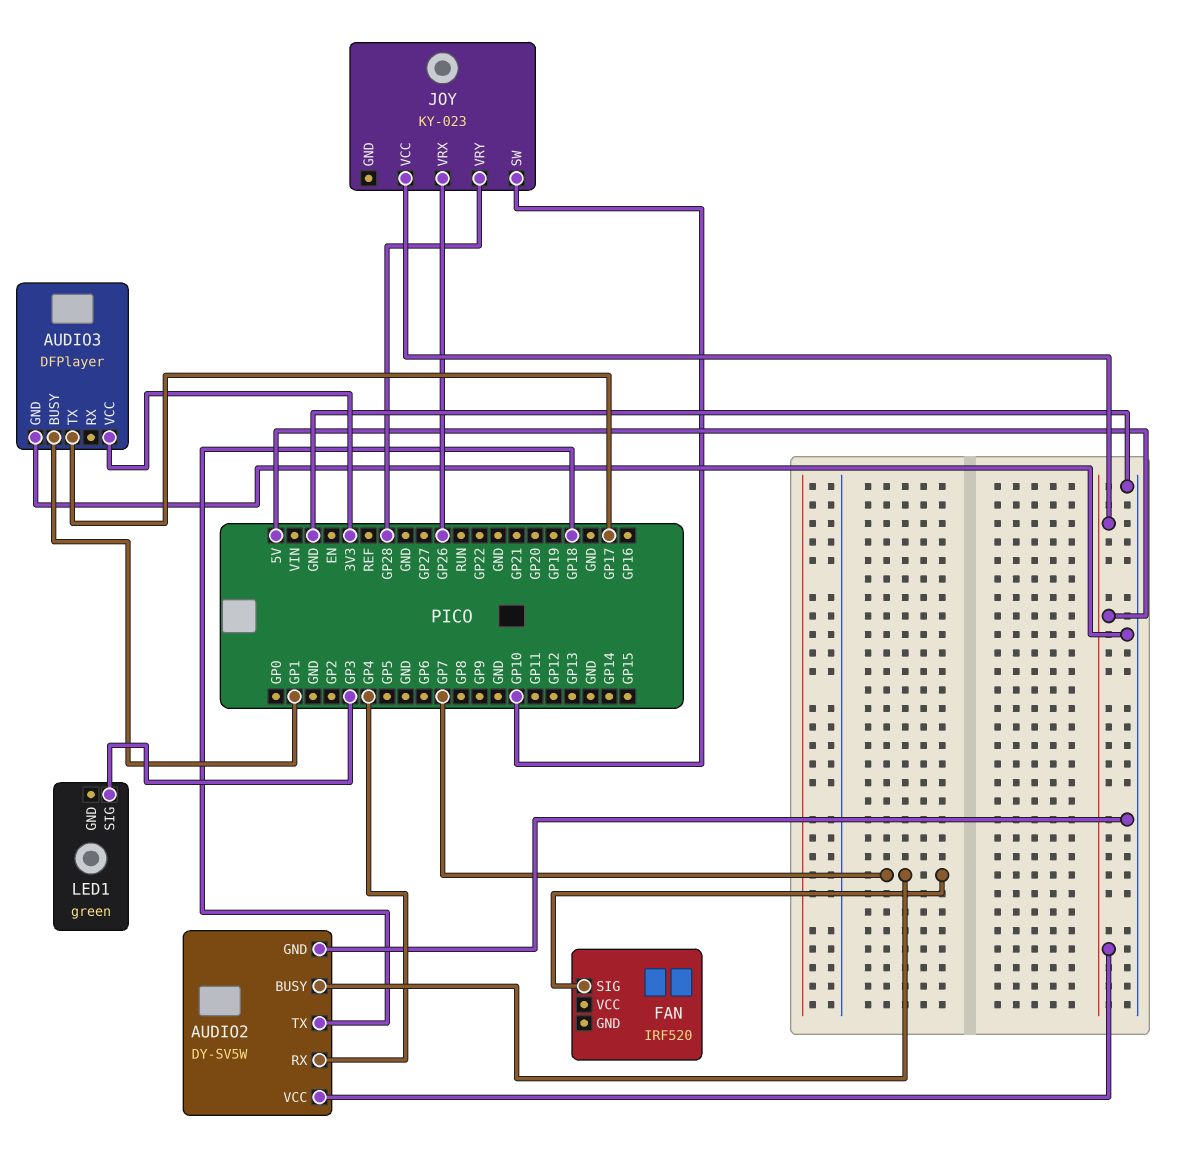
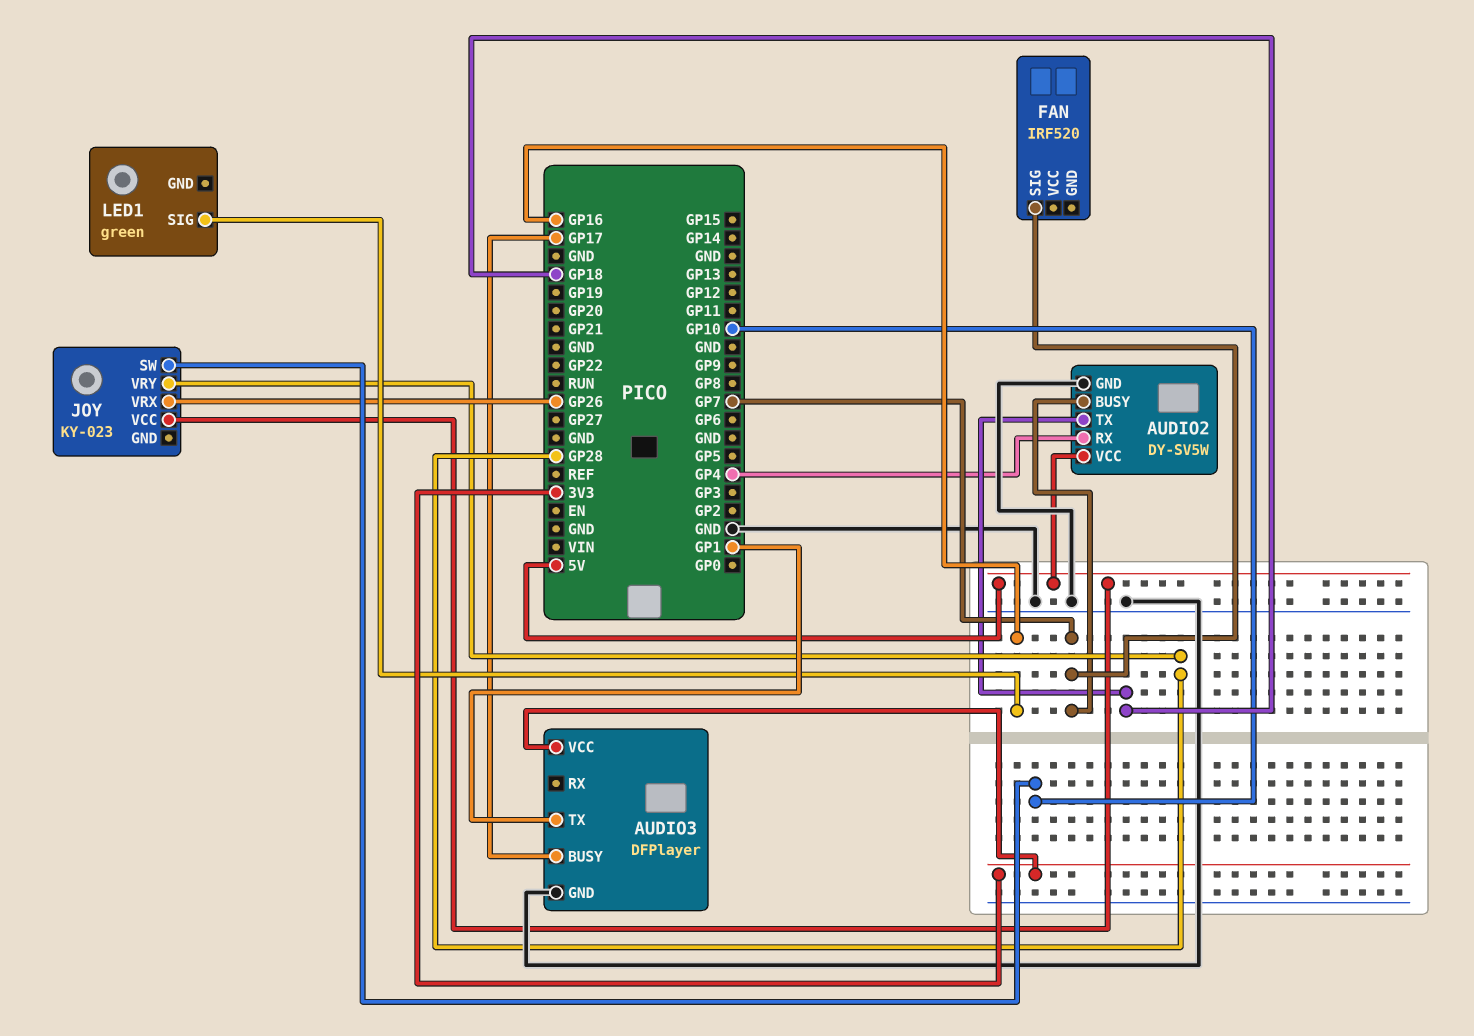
AUDIO3 pin BUSY: GP1 -> GP17
AUDIO3 pin TX: GP17 -> GP1
LED1 pin SIG: GP3 -> GP16

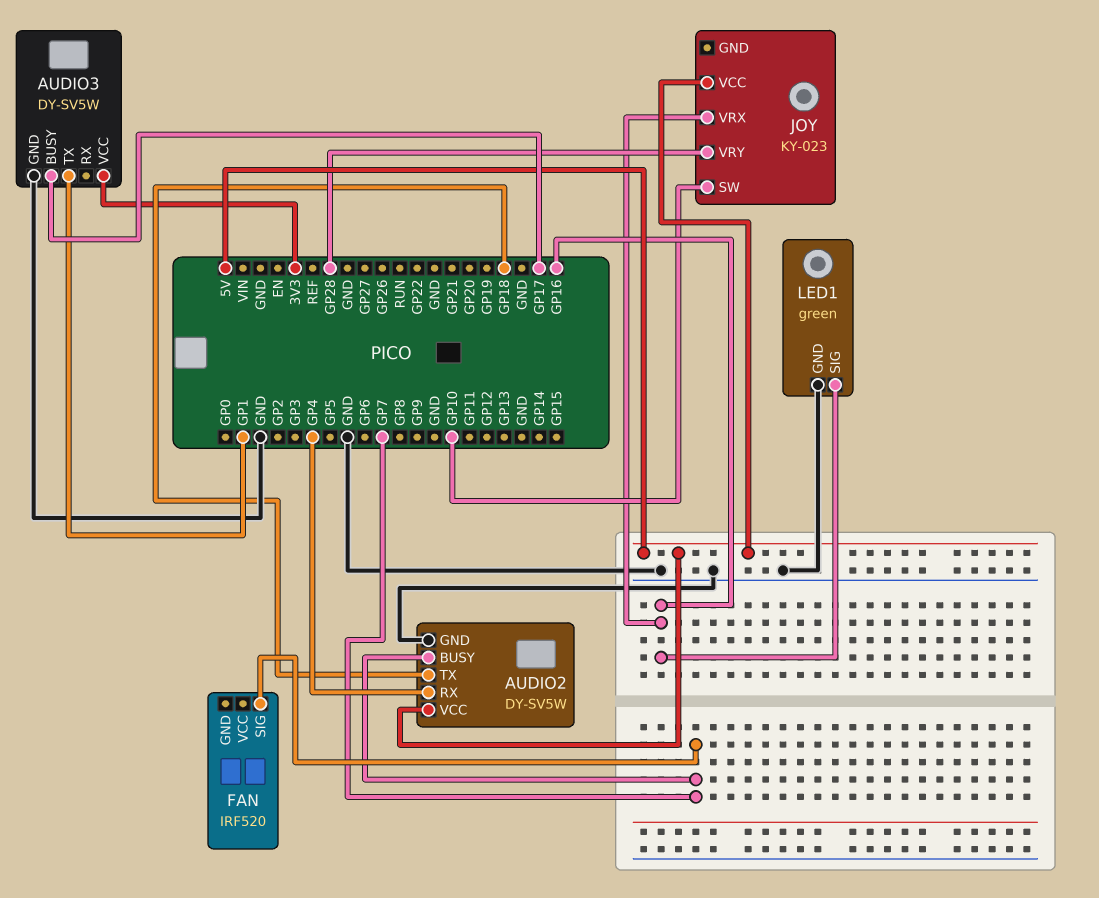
AUDIO3: DFPlayer -> DY-SV5W
JOY pin VRX: GP26 -> GP16
LED1 pin GND: none -> GND

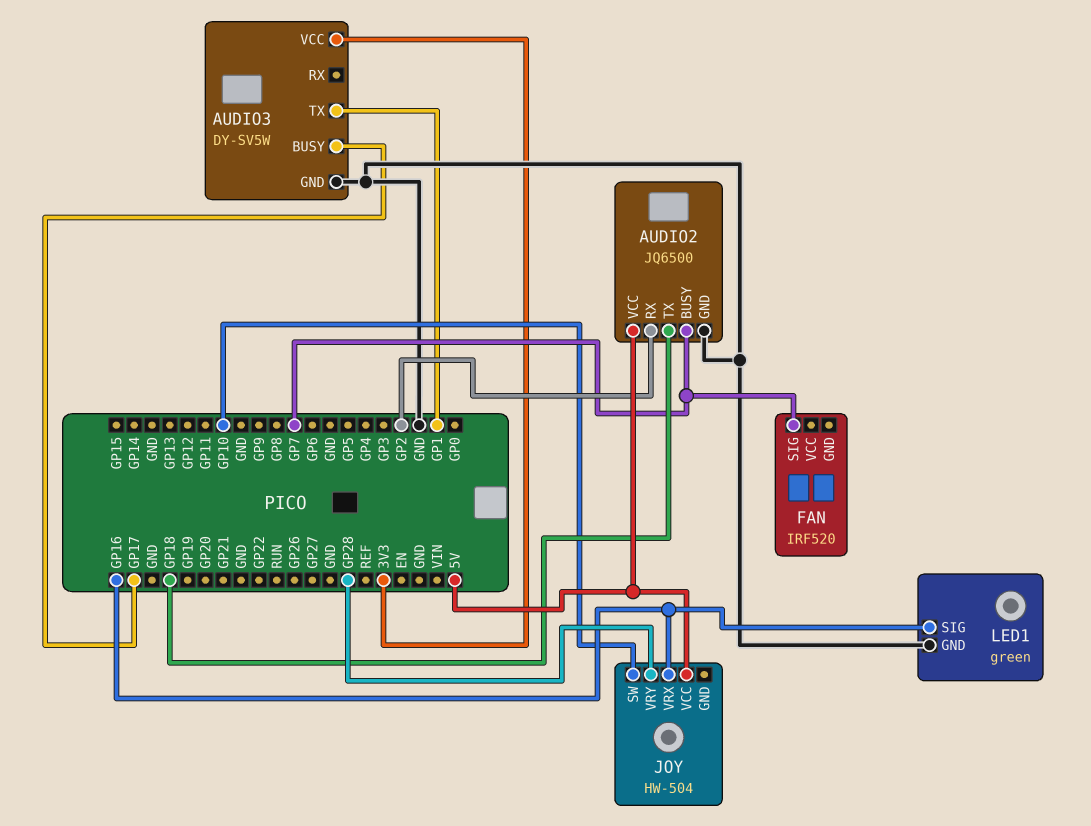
AUDIO2: DY-SV5W -> JQ6500
AUDIO2 pin RX: GP4 -> GP2
JOY: KY-023 -> HW-504

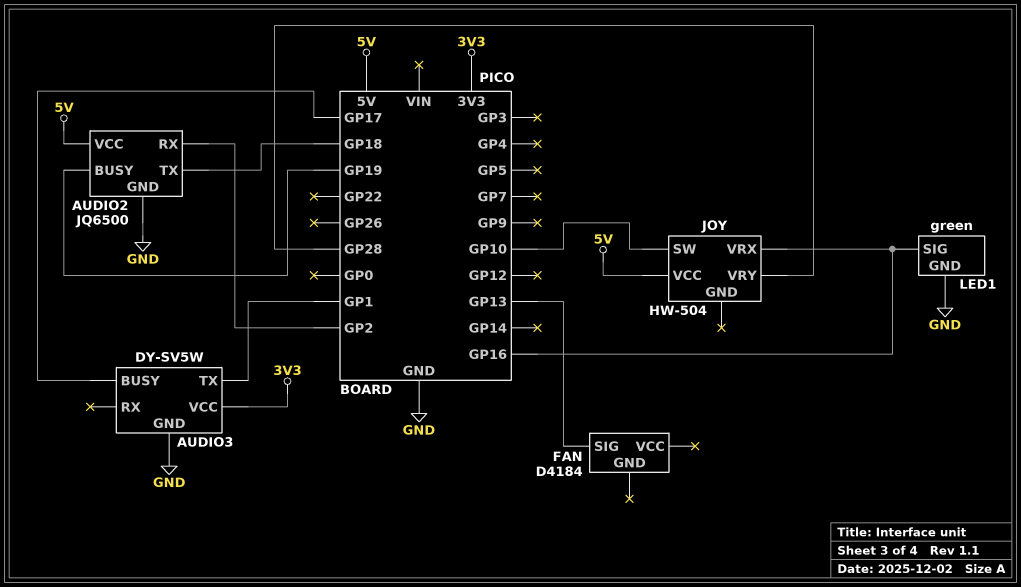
AUDIO2 pin BUSY: GP7 -> GP19
FAN: IRF520 -> D4184
FAN pin SIG: GP7 -> GP13

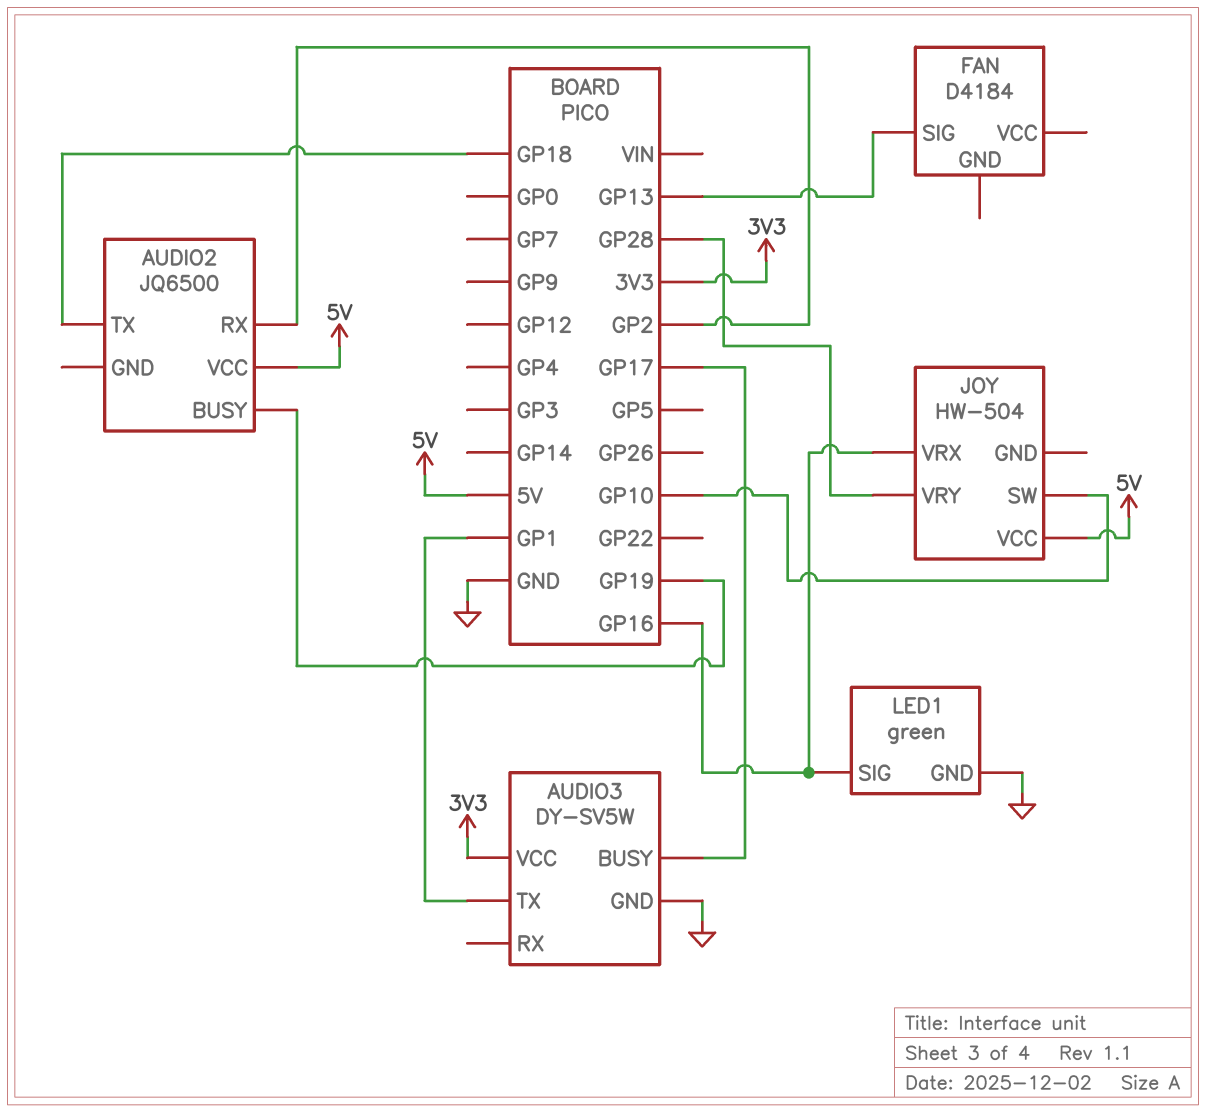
AUDIO2 pin GND: GND -> none

